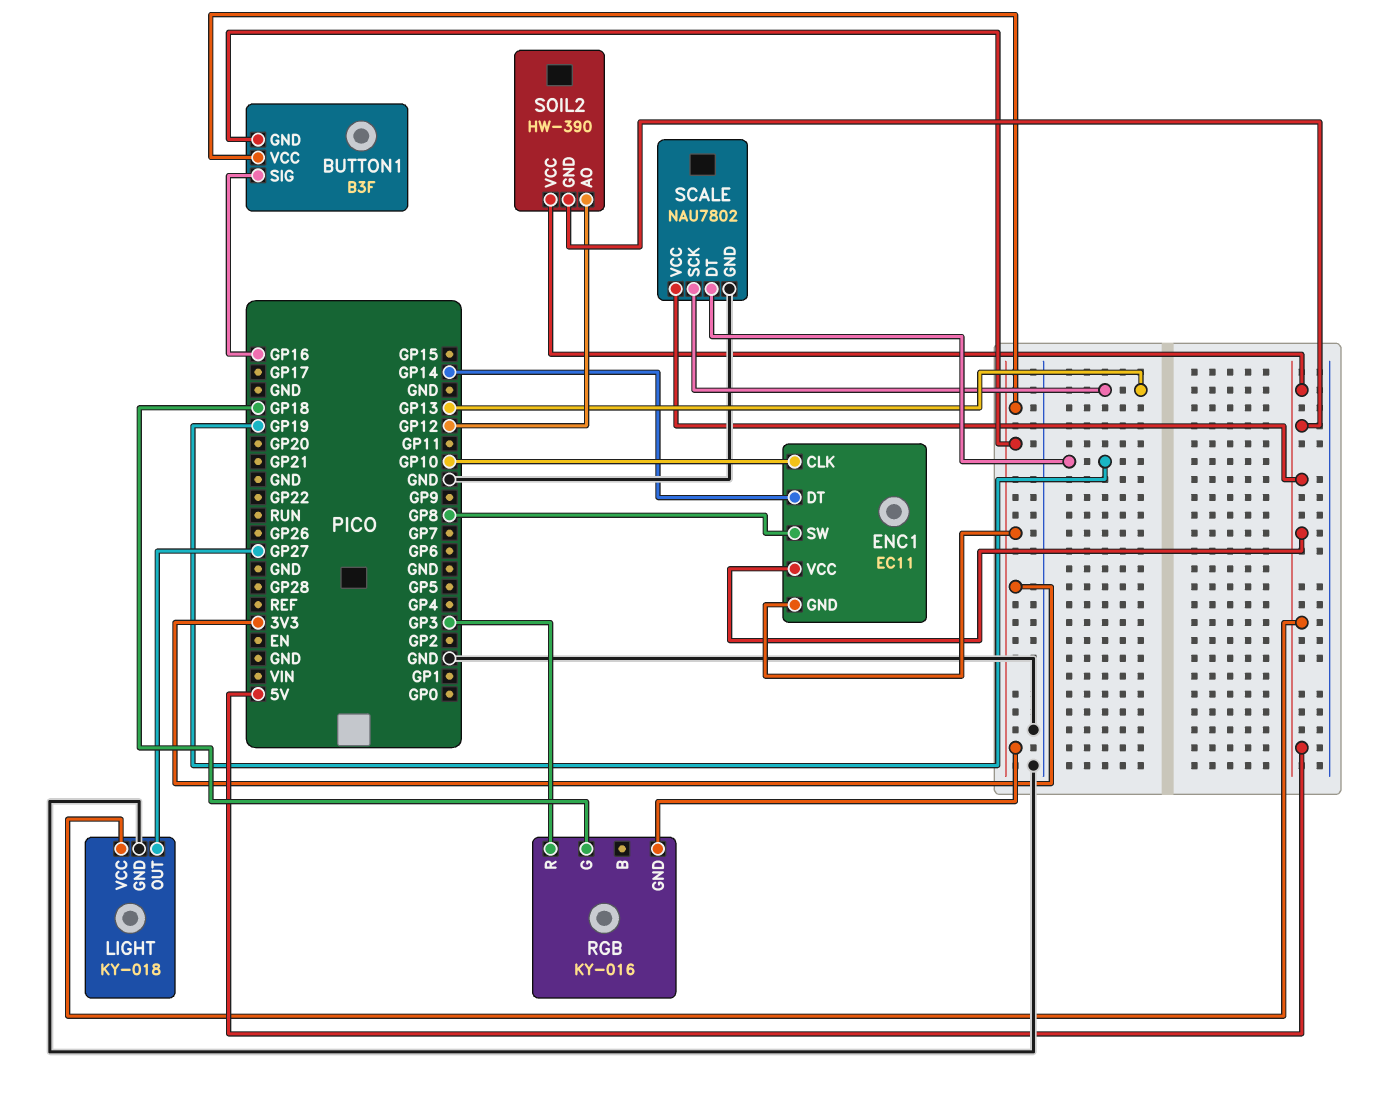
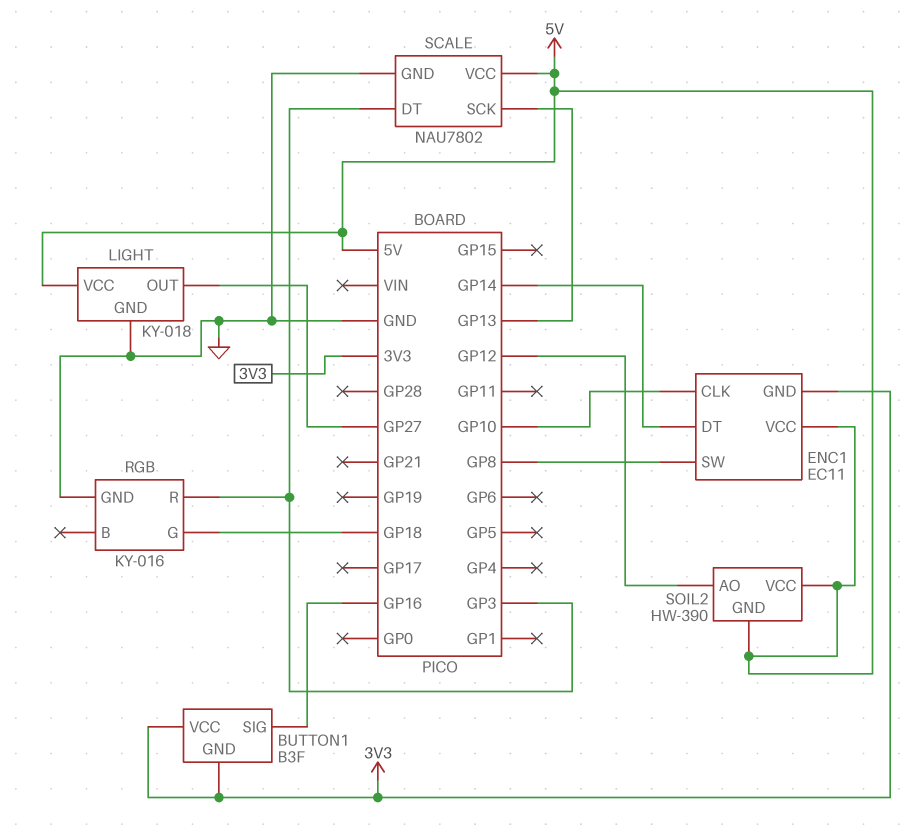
RGB pin GND: 3V3 -> GND
SCALE pin DT: GP19 -> GP3

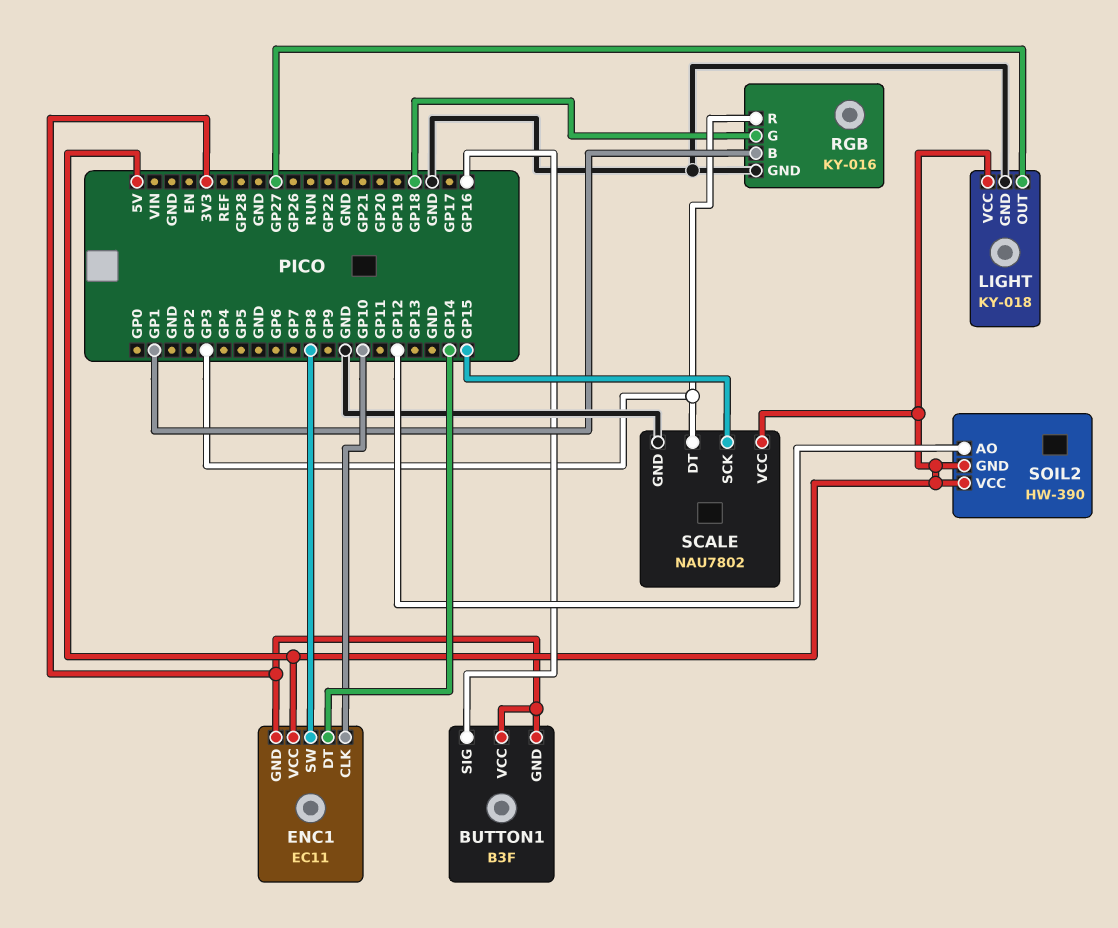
RGB pin B: none -> GP1
SCALE pin SCK: GP13 -> GP15

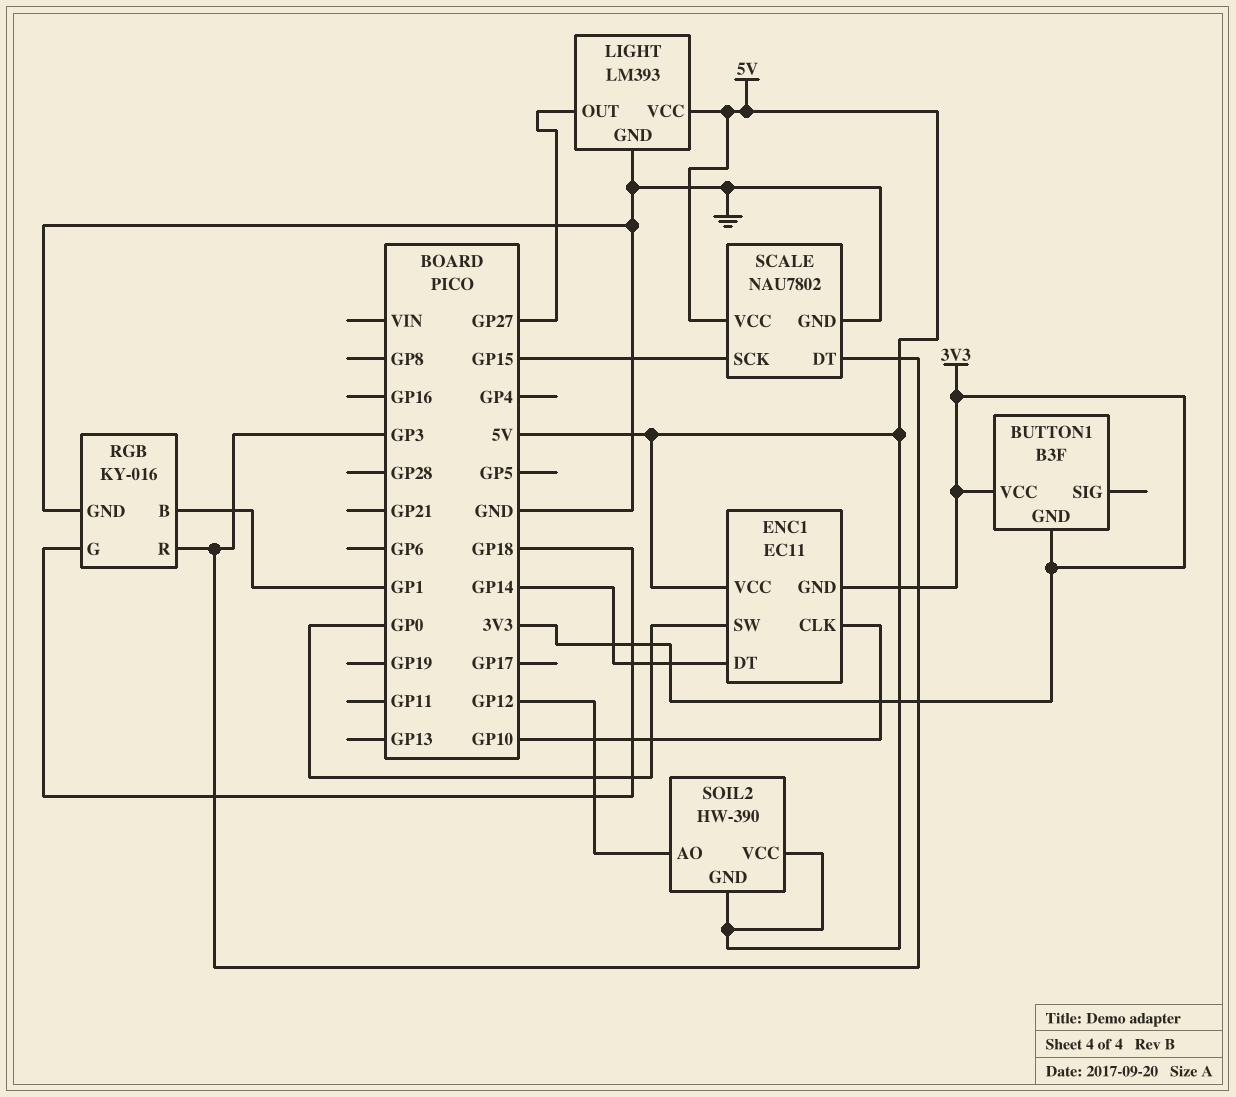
BUTTON1 pin SIG: GP16 -> none
ENC1 pin SW: GP8 -> GP0
LIGHT: KY-018 -> LM393

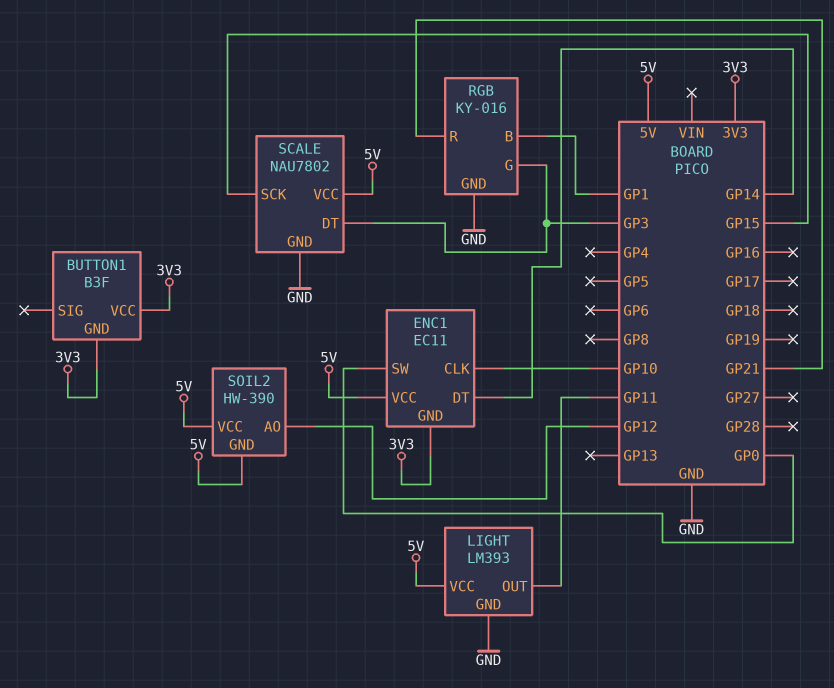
LIGHT pin OUT: GP27 -> GP11
RGB pin G: GP18 -> GP3
RGB pin R: GP3 -> GP21

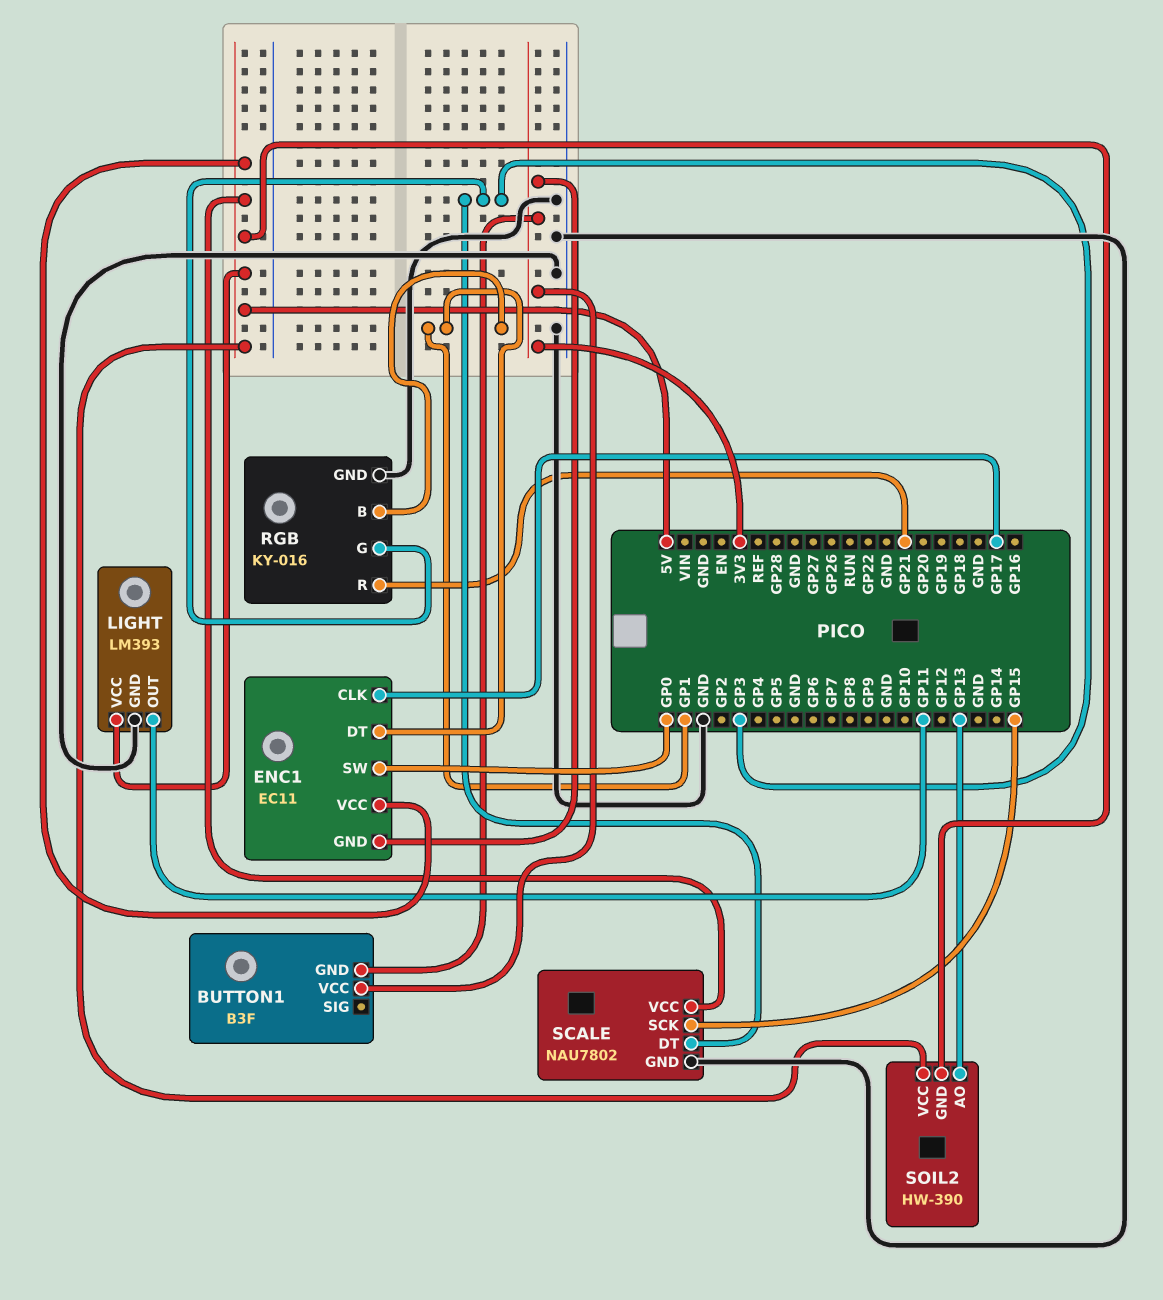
ENC1 pin CLK: GP10 -> GP17
ENC1 pin DT: GP14 -> GP1
SOIL2 pin AO: GP12 -> GP13

